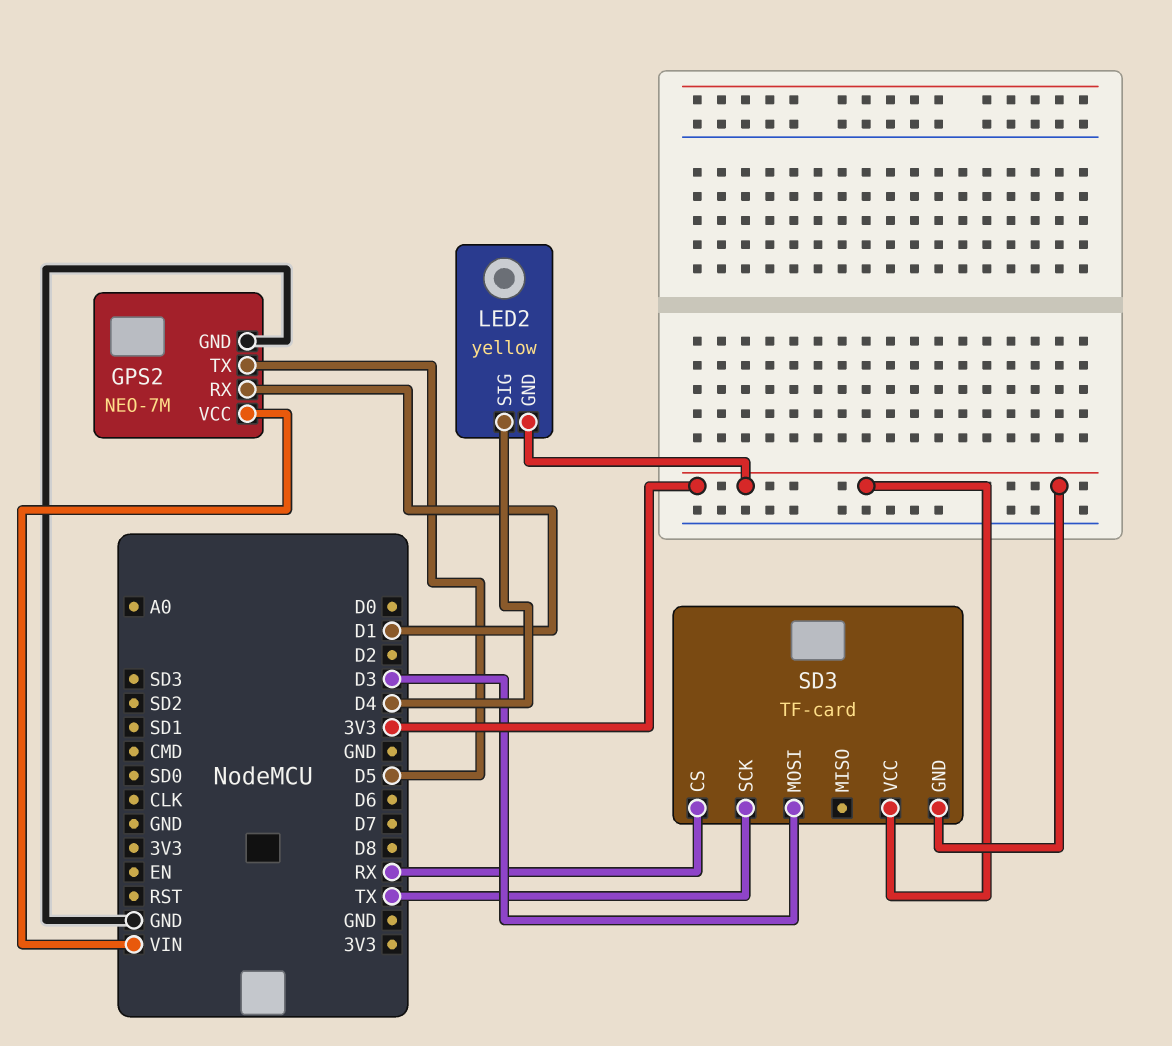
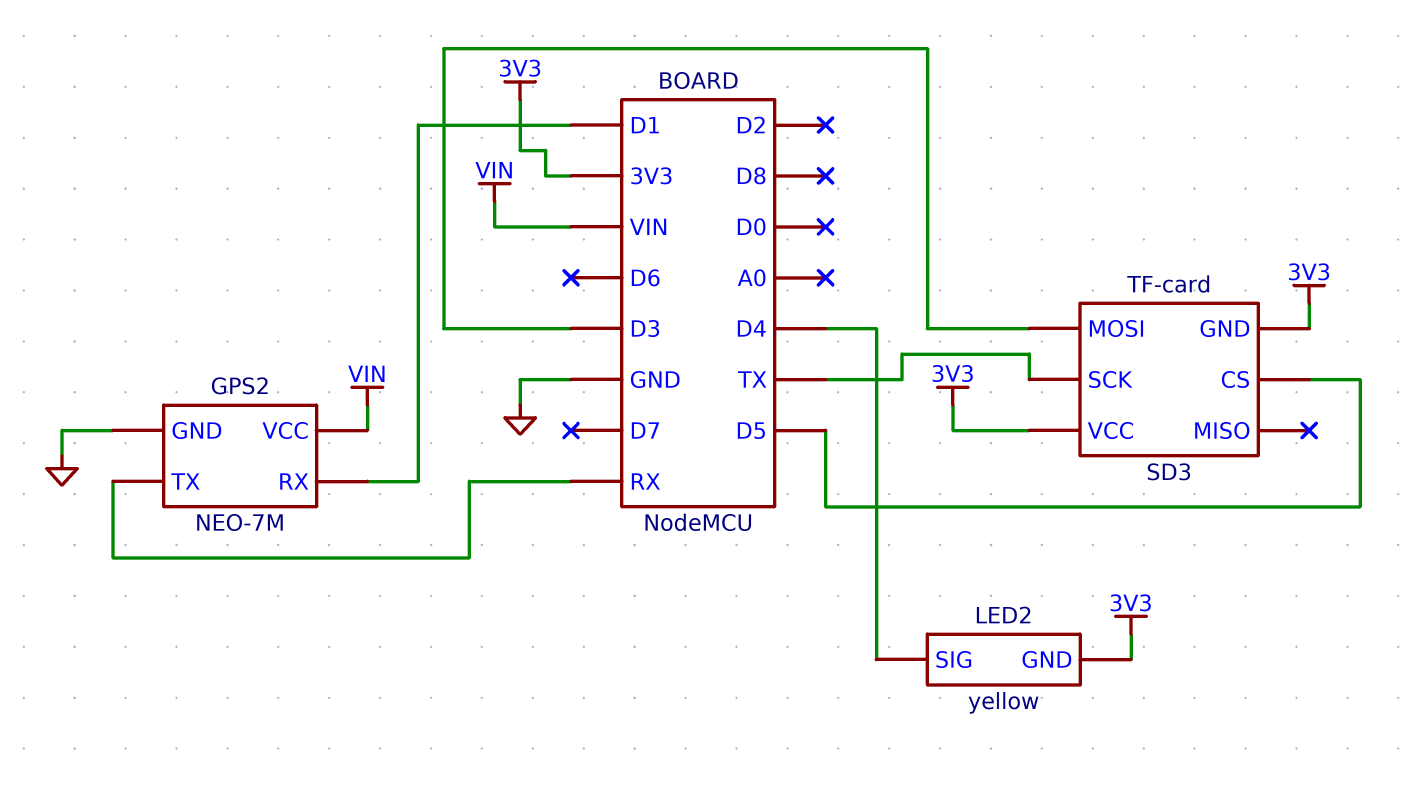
GPS2 pin TX: D5 -> RX
SD3 pin CS: RX -> D5

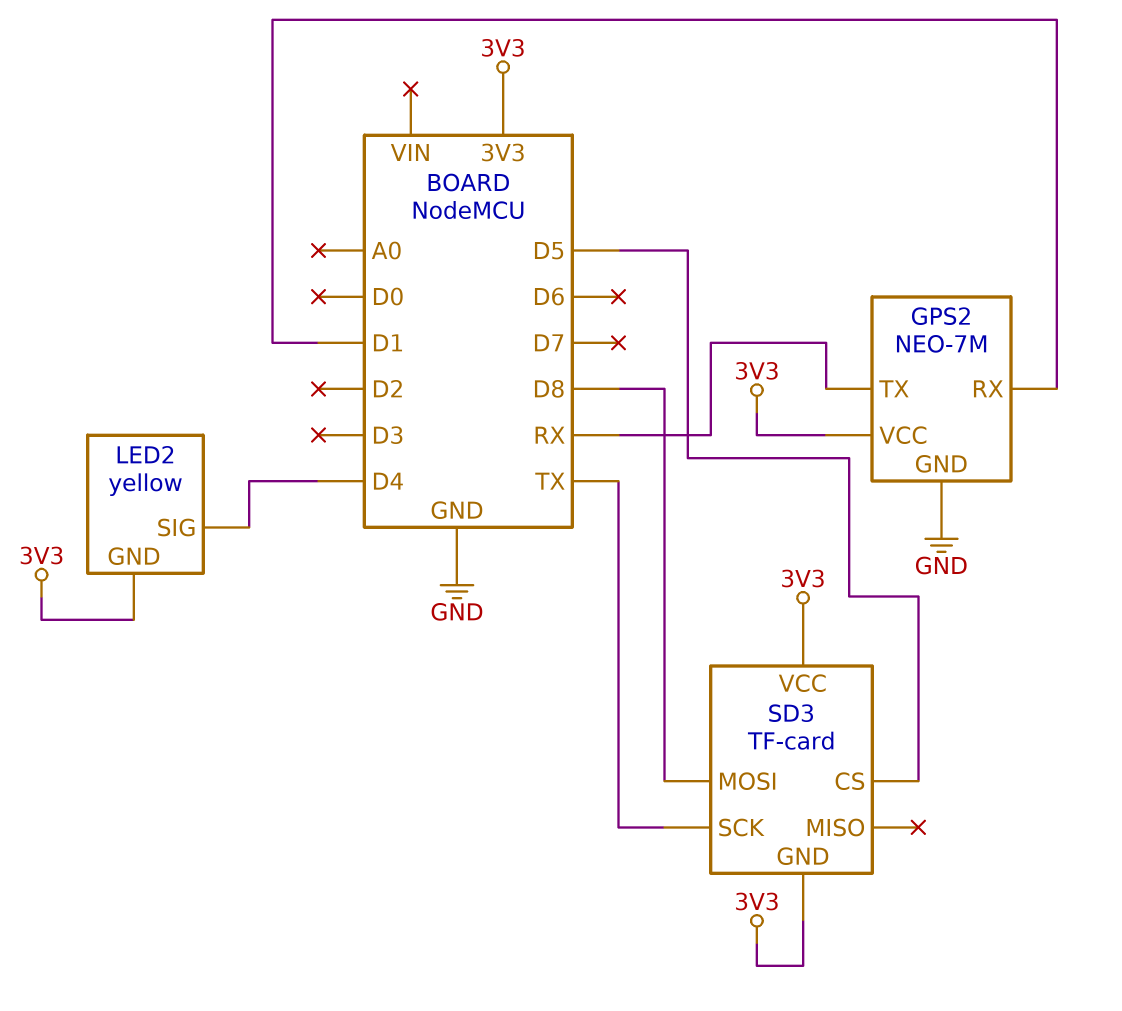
GPS2 pin VCC: VIN -> 3V3
SD3 pin MOSI: D3 -> D8

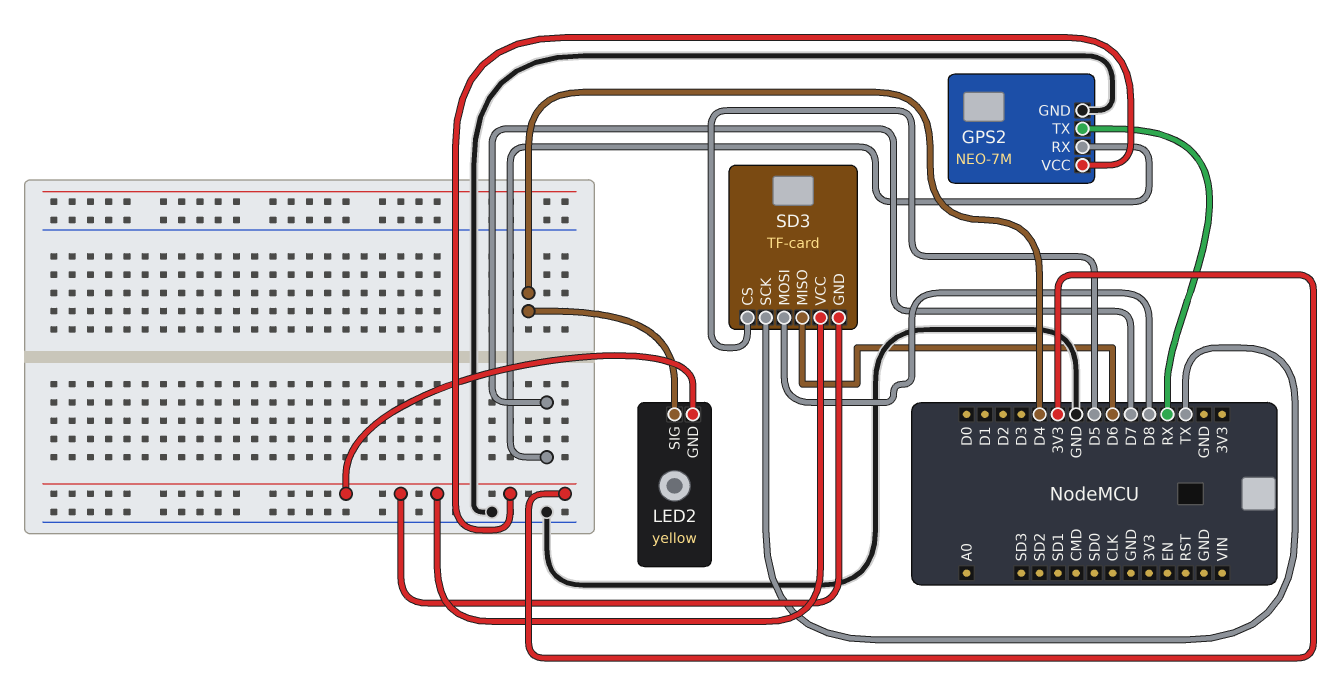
GPS2 pin RX: D1 -> D7
SD3 pin MISO: none -> D6

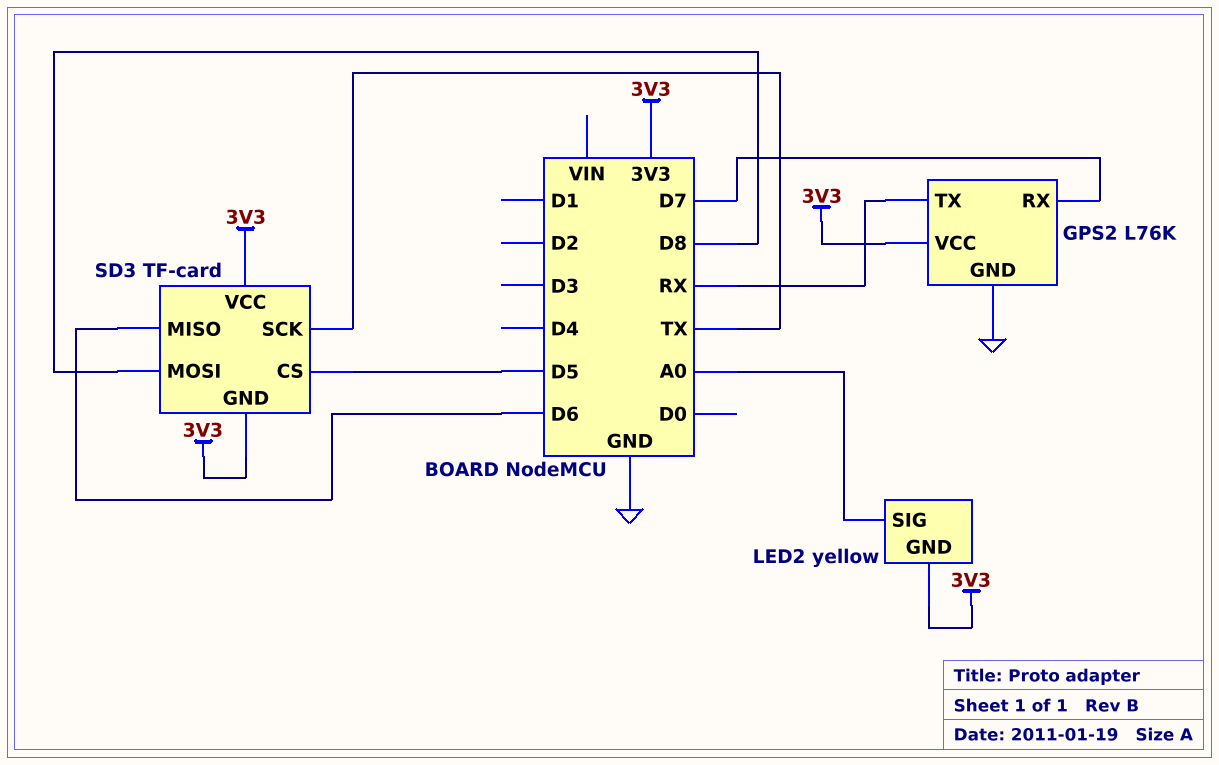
GPS2: NEO-7M -> L76K
LED2 pin SIG: D4 -> A0

